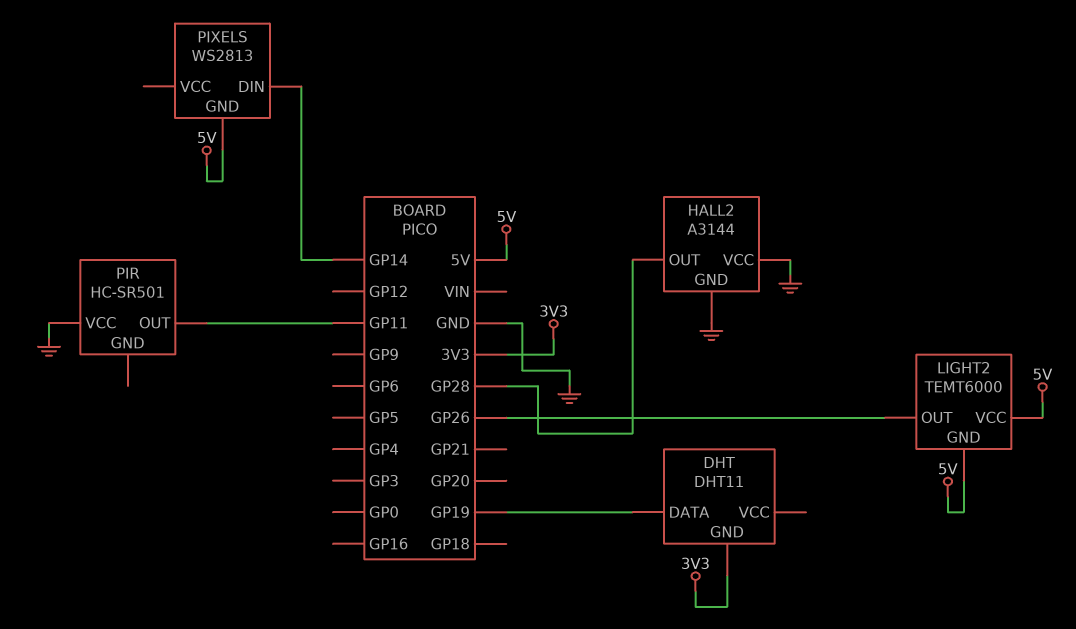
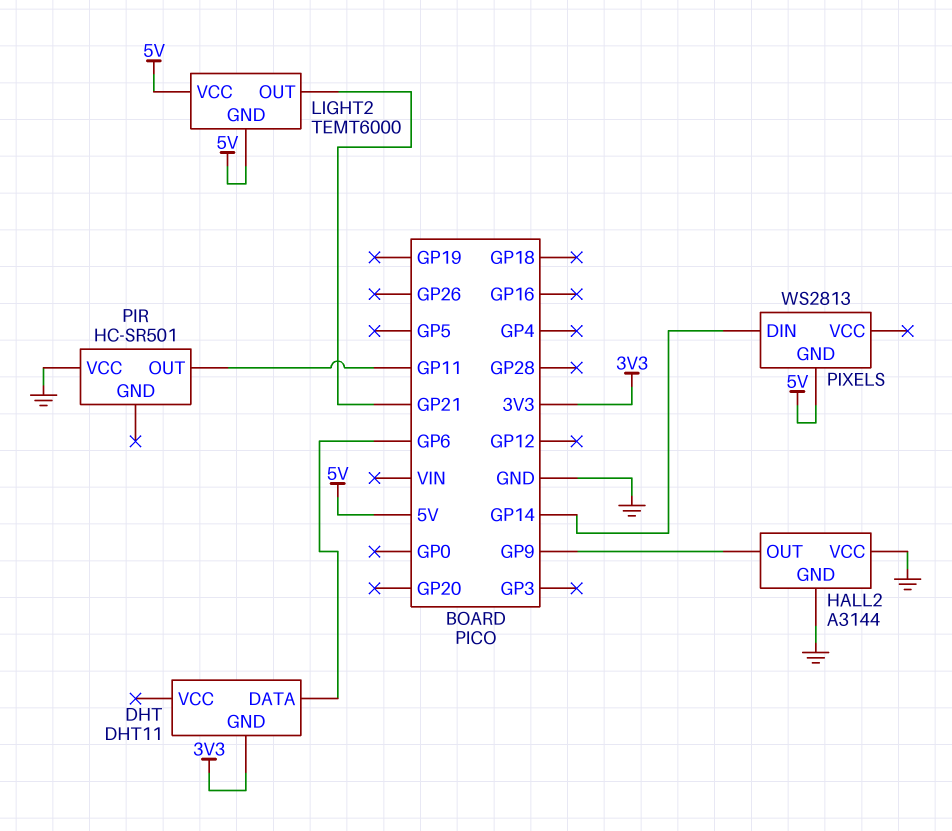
DHT pin DATA: GP19 -> GP6
HALL2 pin OUT: GP28 -> GP9
LIGHT2 pin OUT: GP26 -> GP21

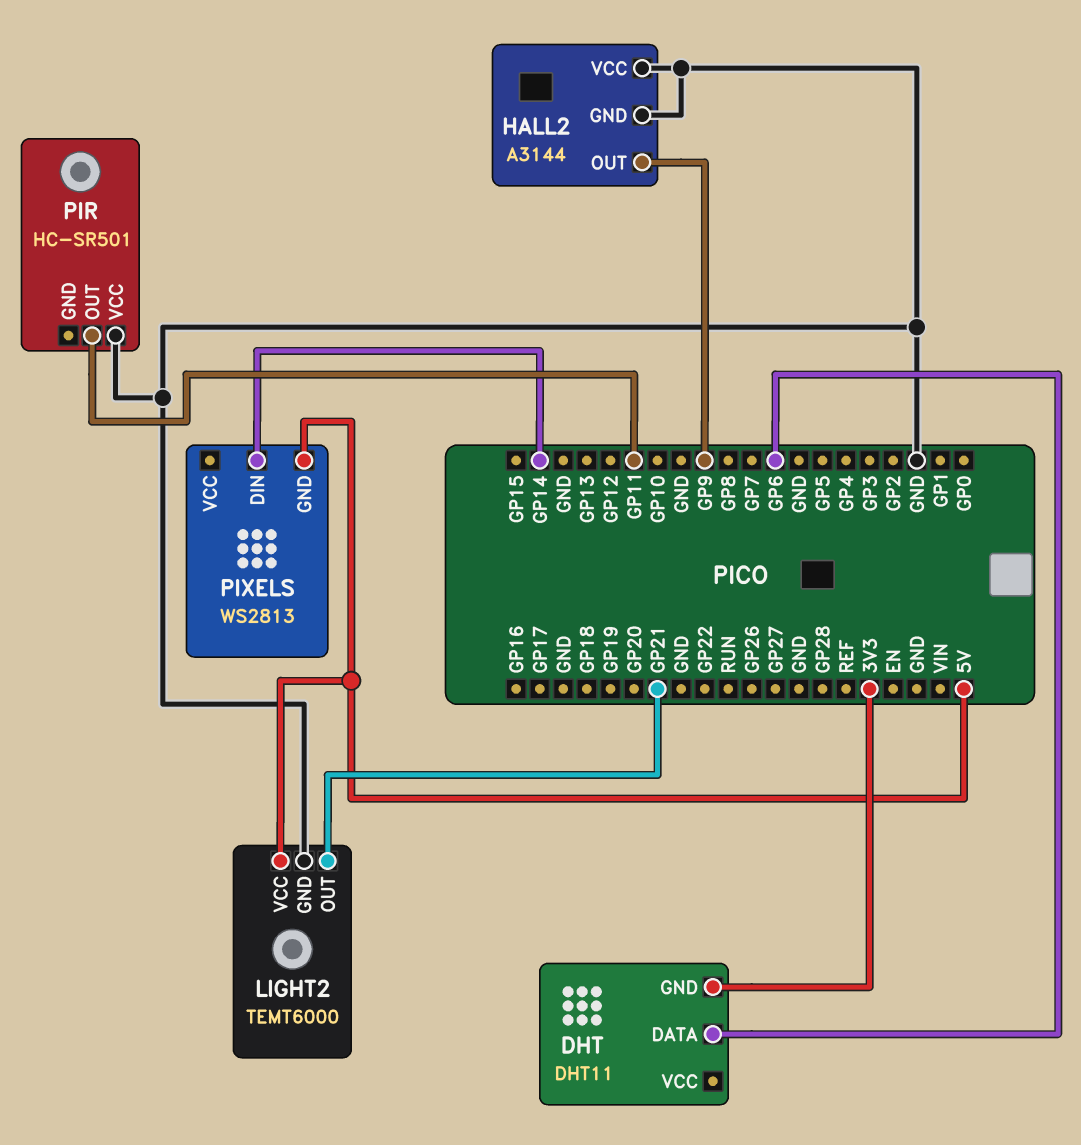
LIGHT2 pin GND: 5V -> GND

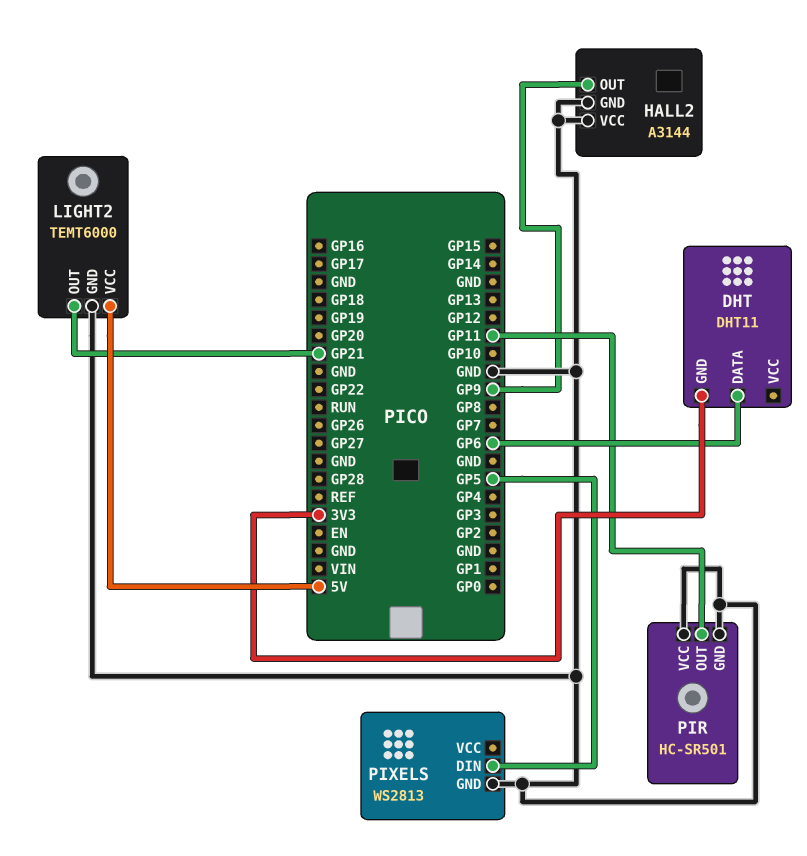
PIR pin GND: none -> GND
PIXELS pin DIN: GP14 -> GP5
PIXELS pin GND: 5V -> GND

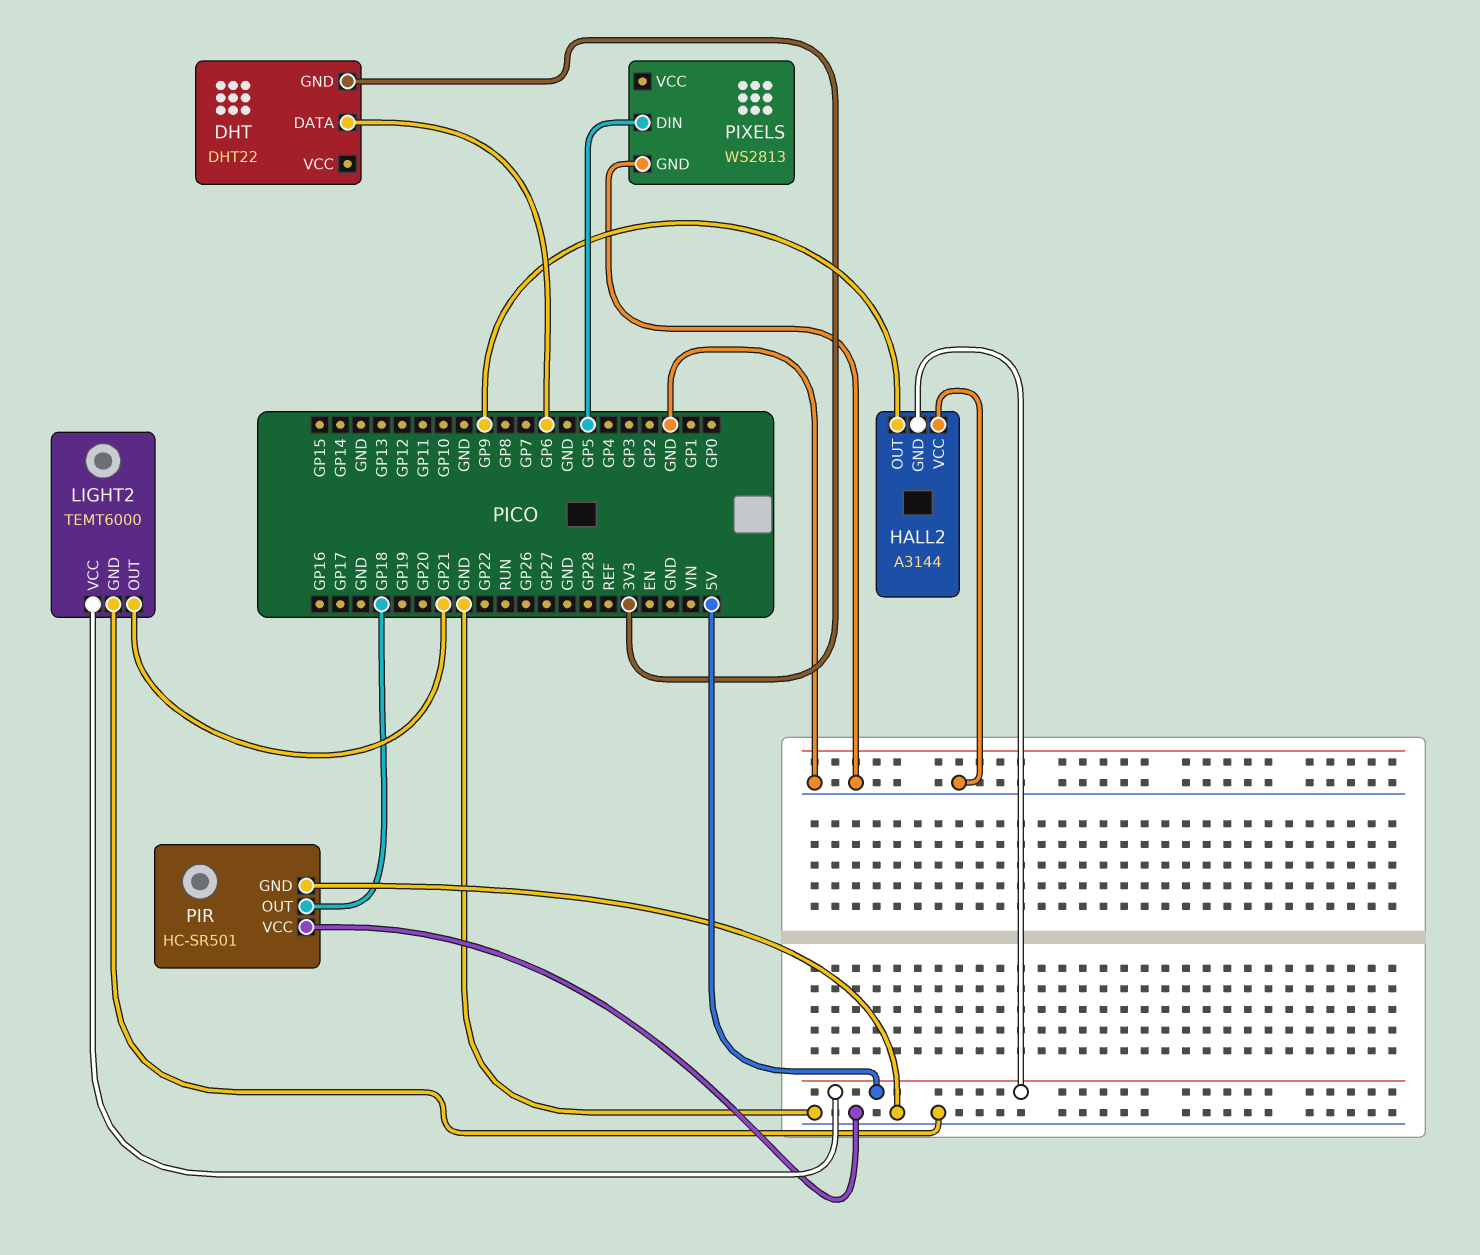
DHT: DHT11 -> DHT22
HALL2 pin GND: GND -> 5V
PIR pin OUT: GP11 -> GP18

